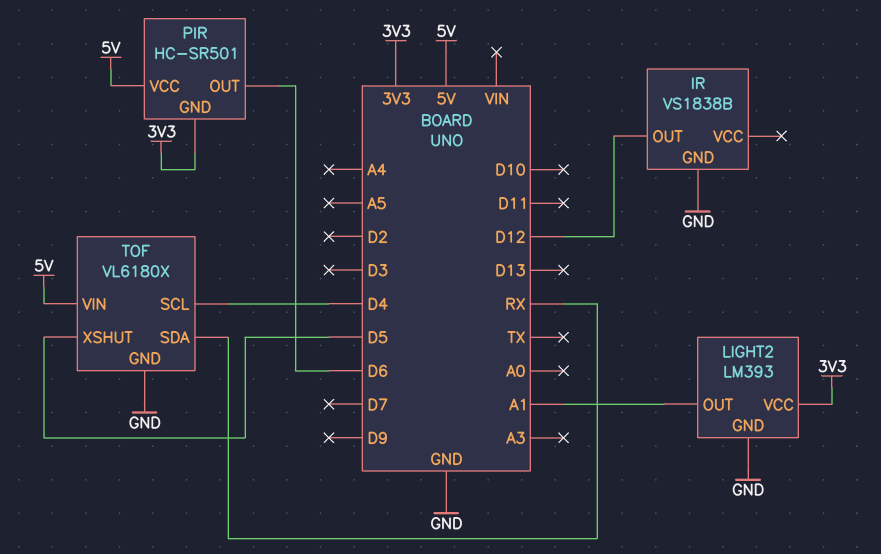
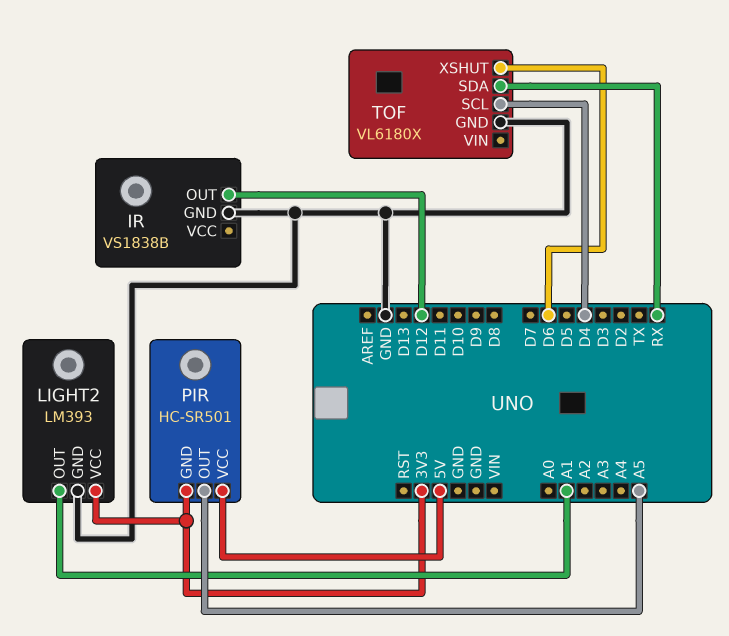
PIR pin OUT: D6 -> A5
TOF pin VIN: 5V -> none
TOF pin XSHUT: D5 -> D6

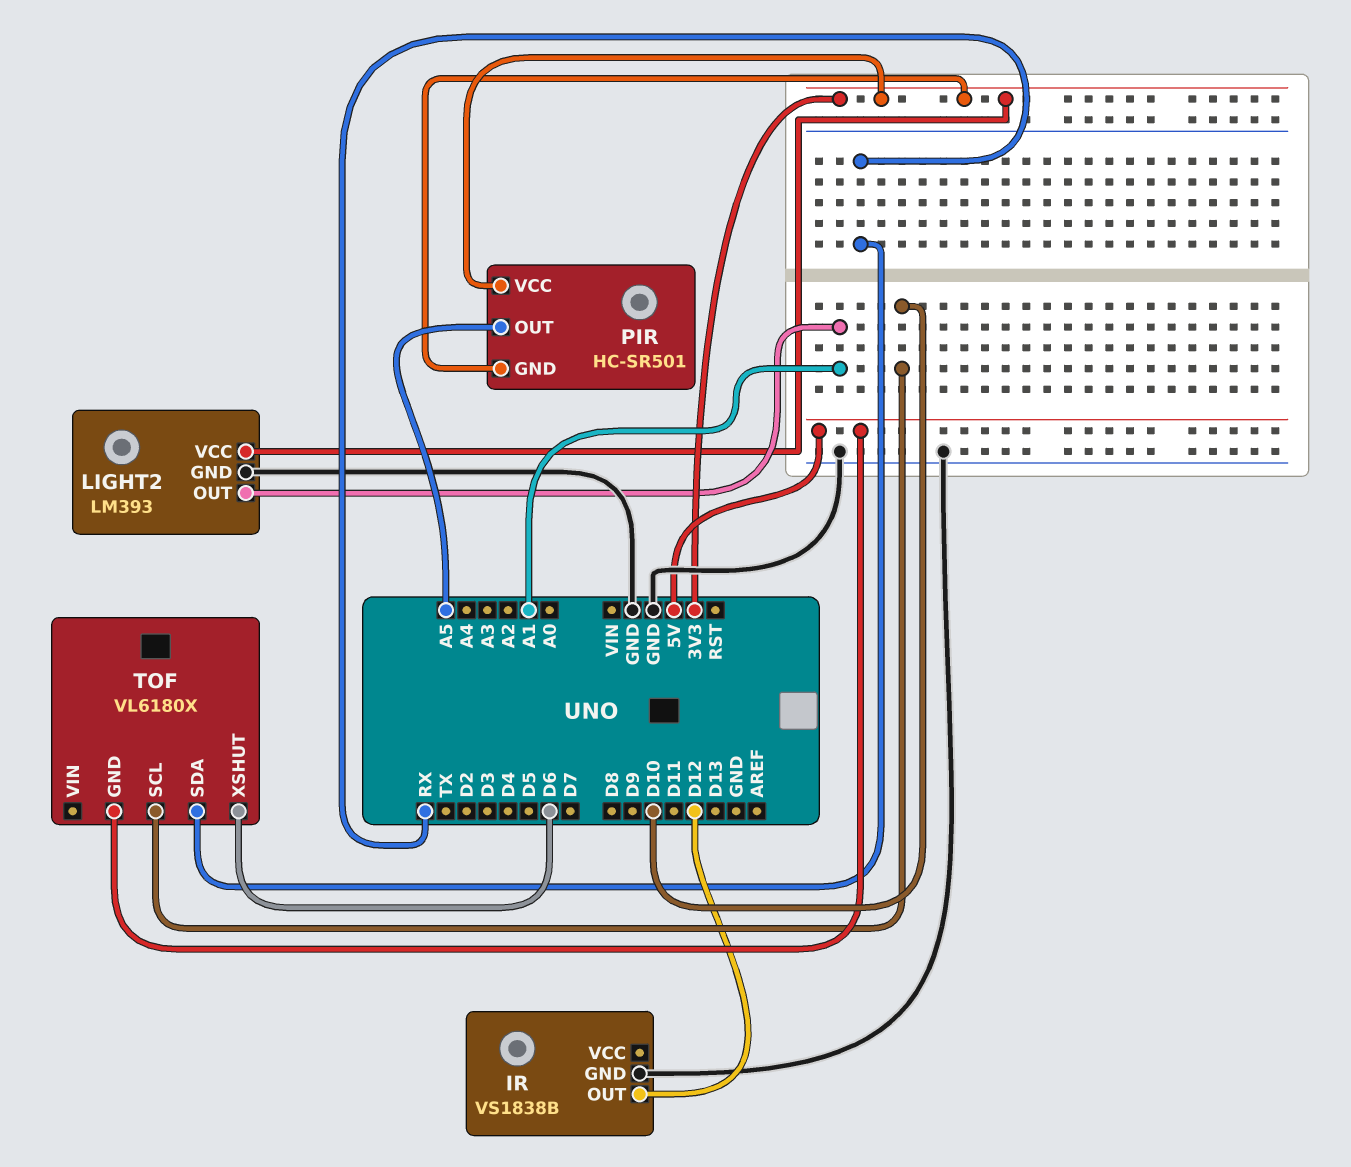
PIR pin VCC: 5V -> 3V3
TOF pin GND: GND -> 5V
TOF pin SCL: D4 -> D10

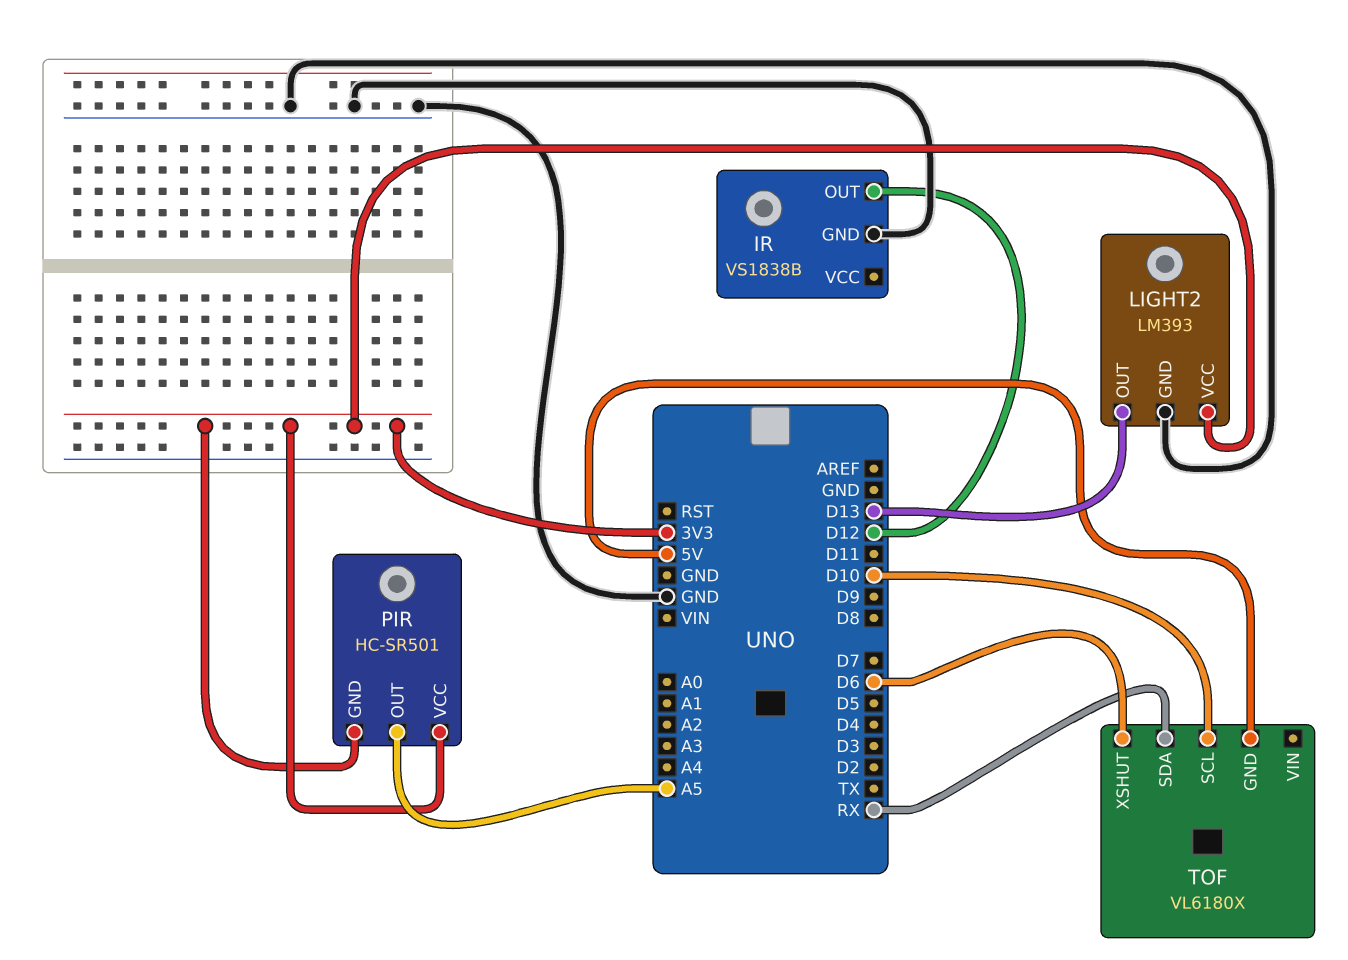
LIGHT2 pin OUT: A1 -> D13

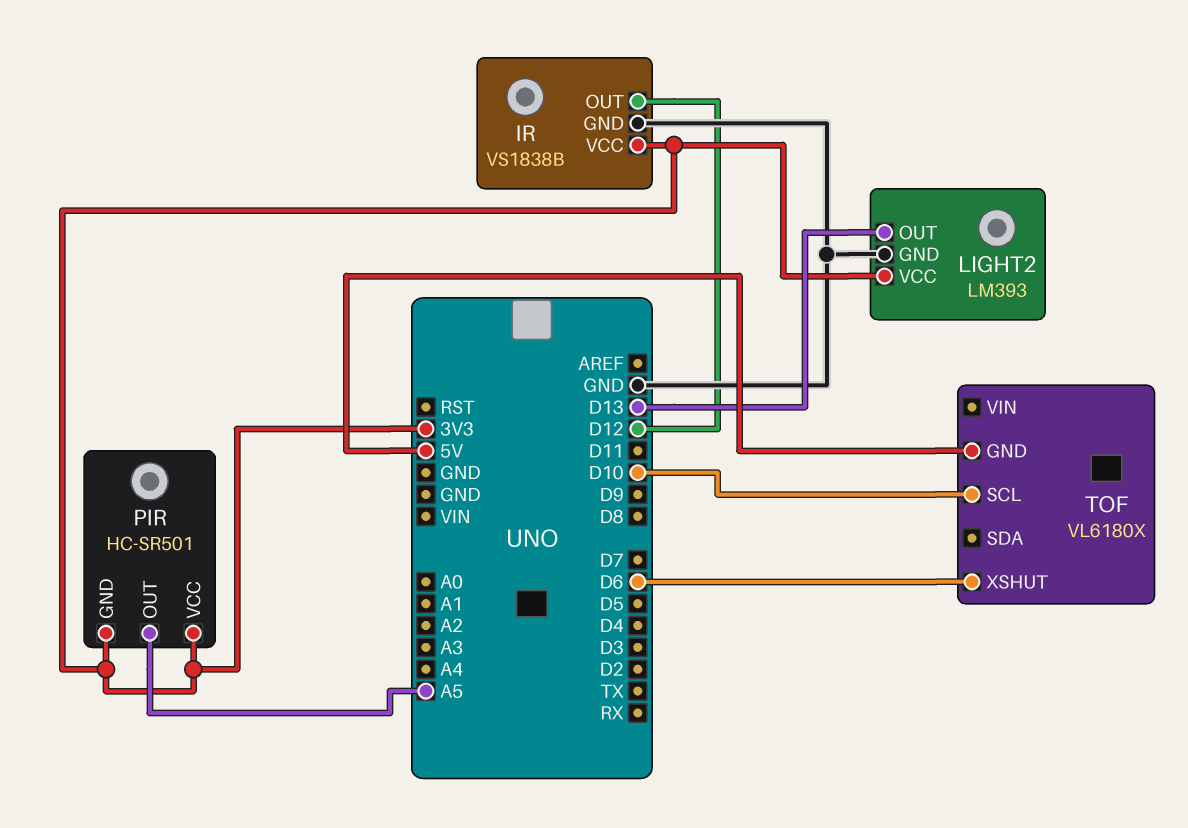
IR pin VCC: none -> 3V3
TOF pin SDA: RX -> none

